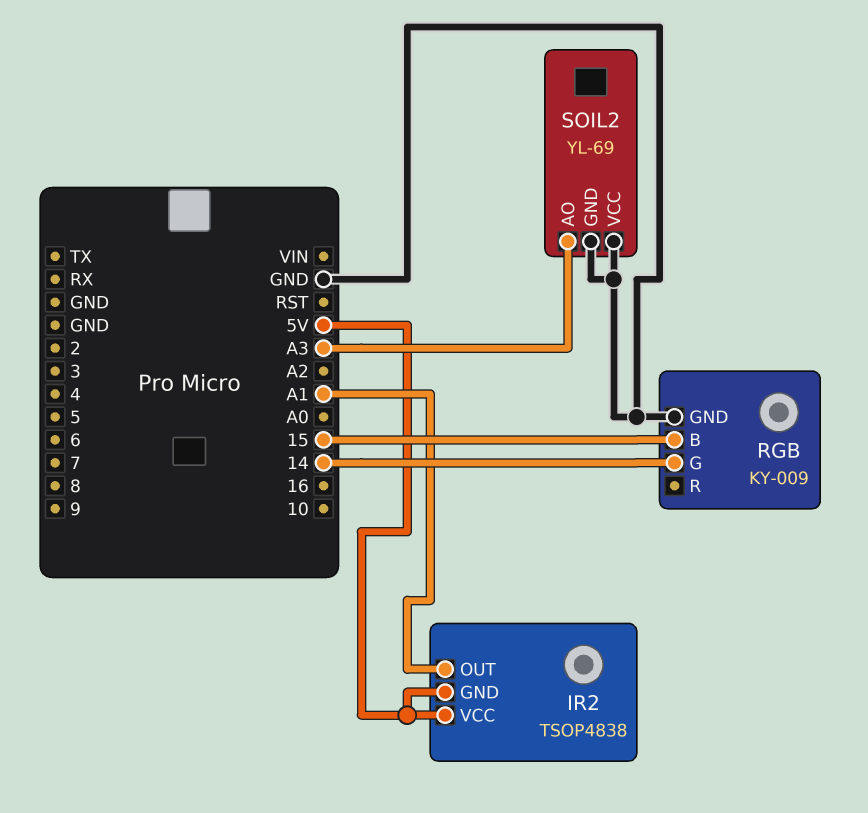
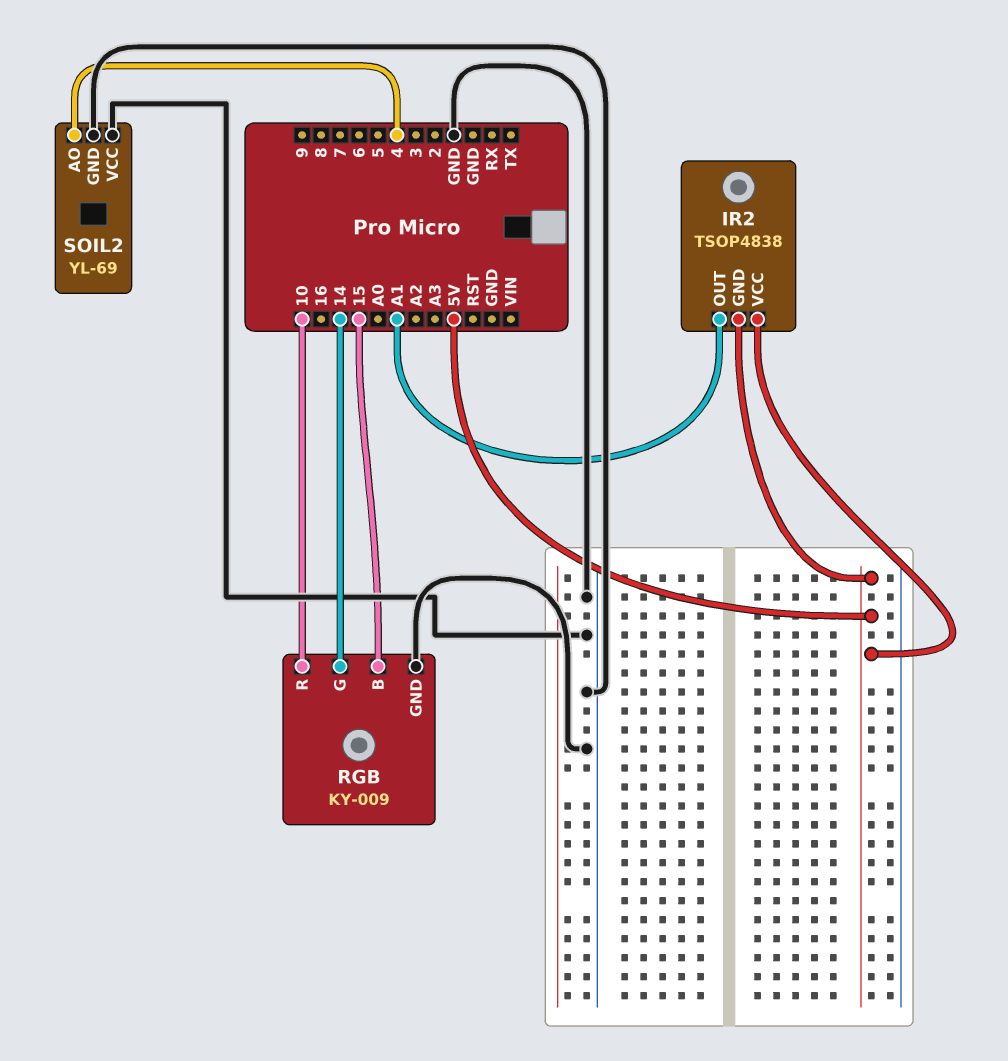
RGB pin R: none -> 10
SOIL2 pin AO: A3 -> 4

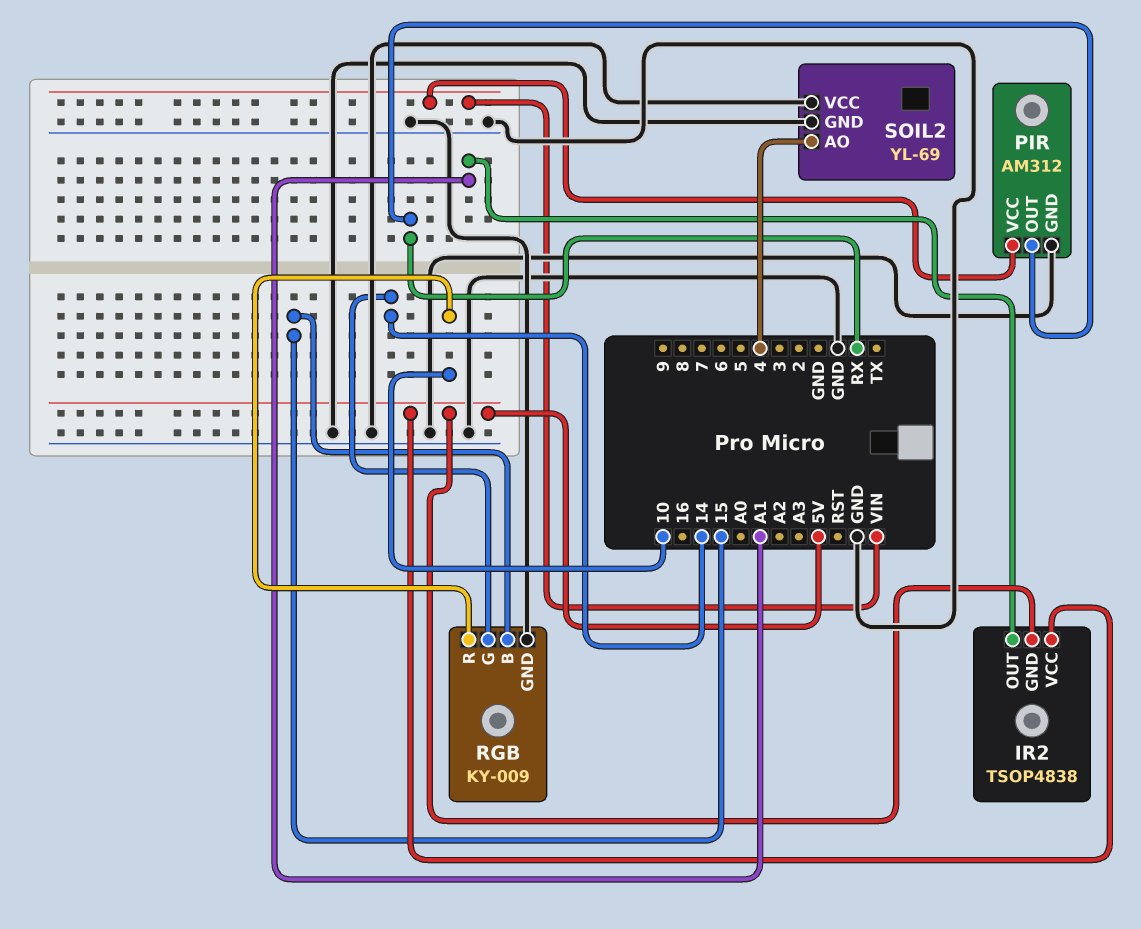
PIR: none -> AM312
PIR pin GND: none -> GND
PIR pin OUT: none -> RX
PIR pin VCC: none -> VIN

